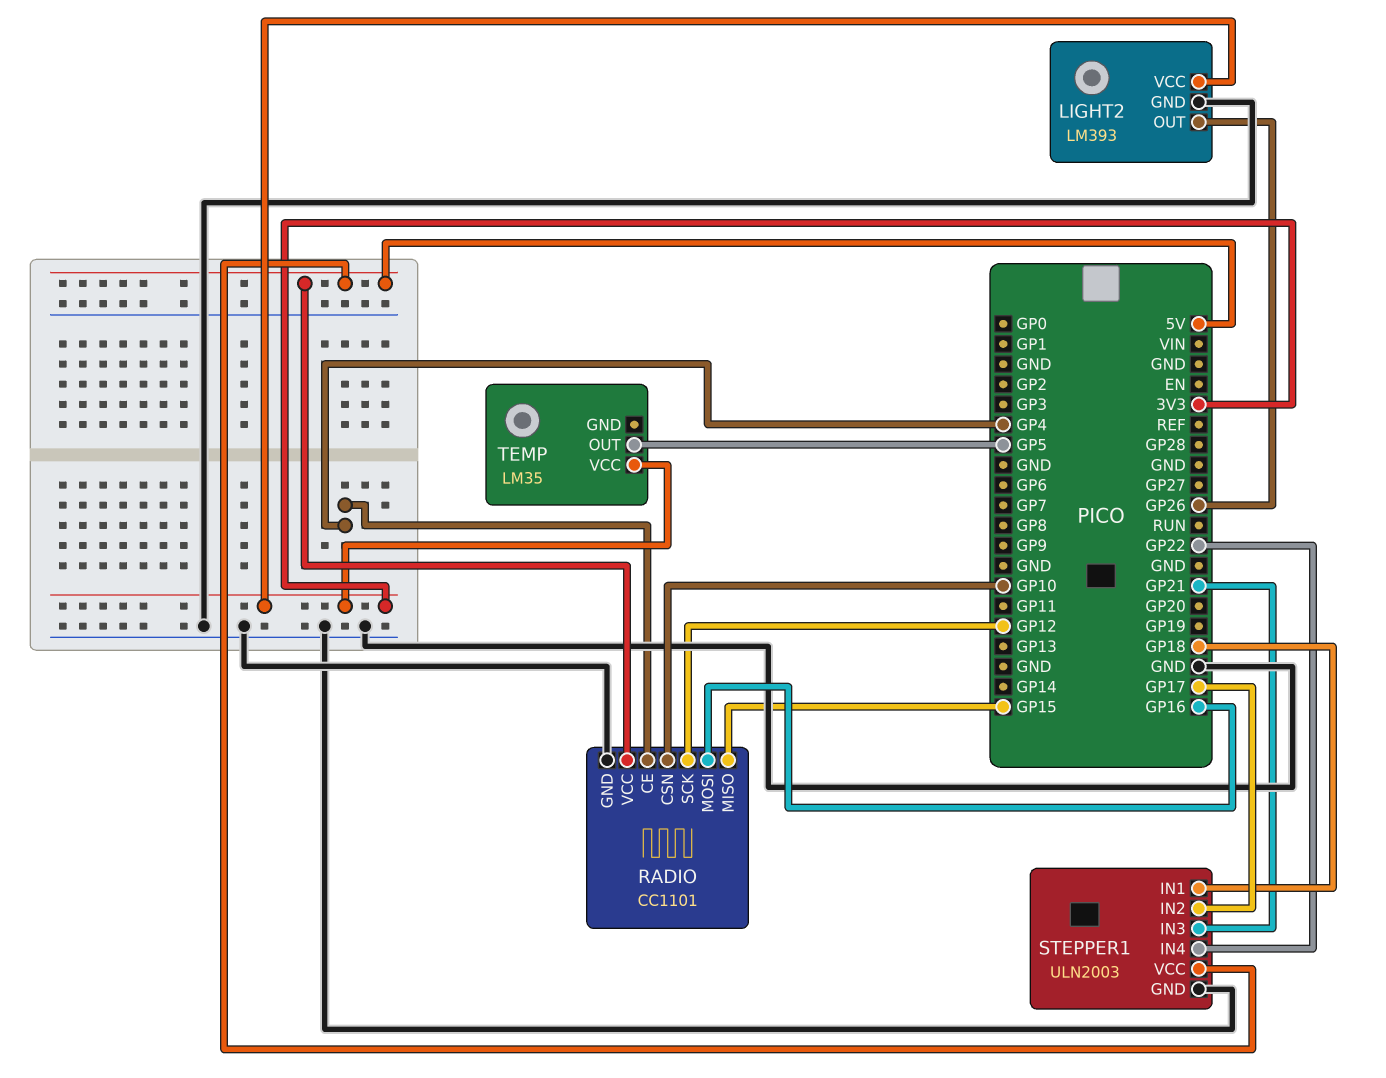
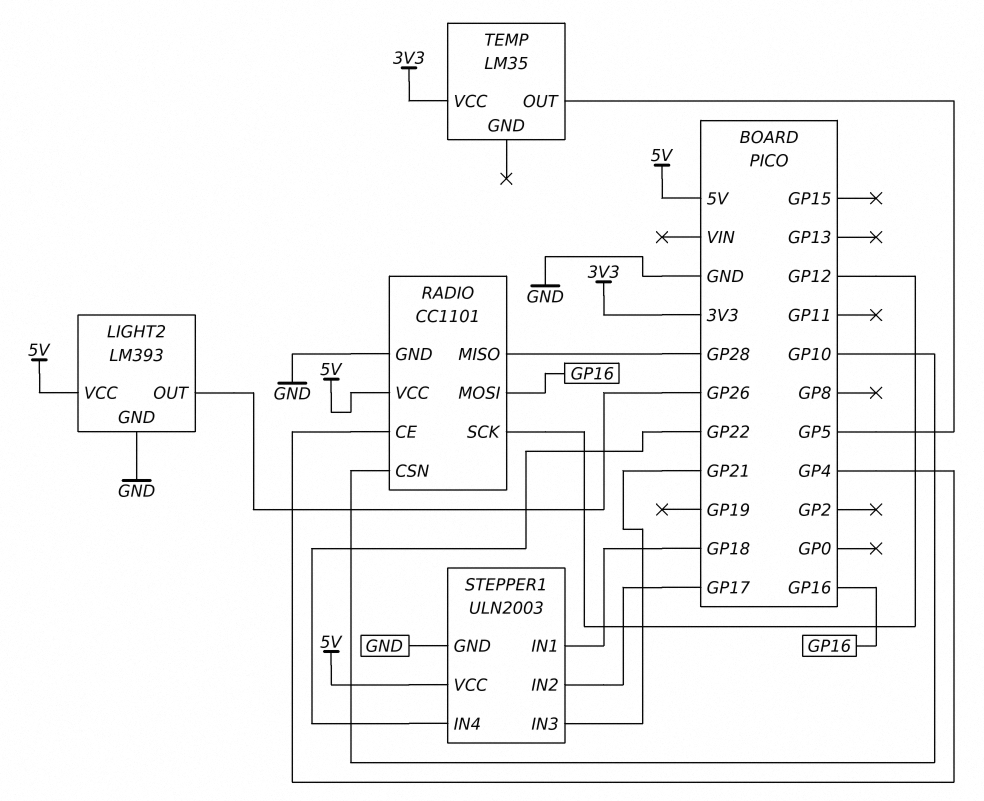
LIGHT2 pin VCC: 3V3 -> 5V
RADIO pin MISO: GP15 -> GP28

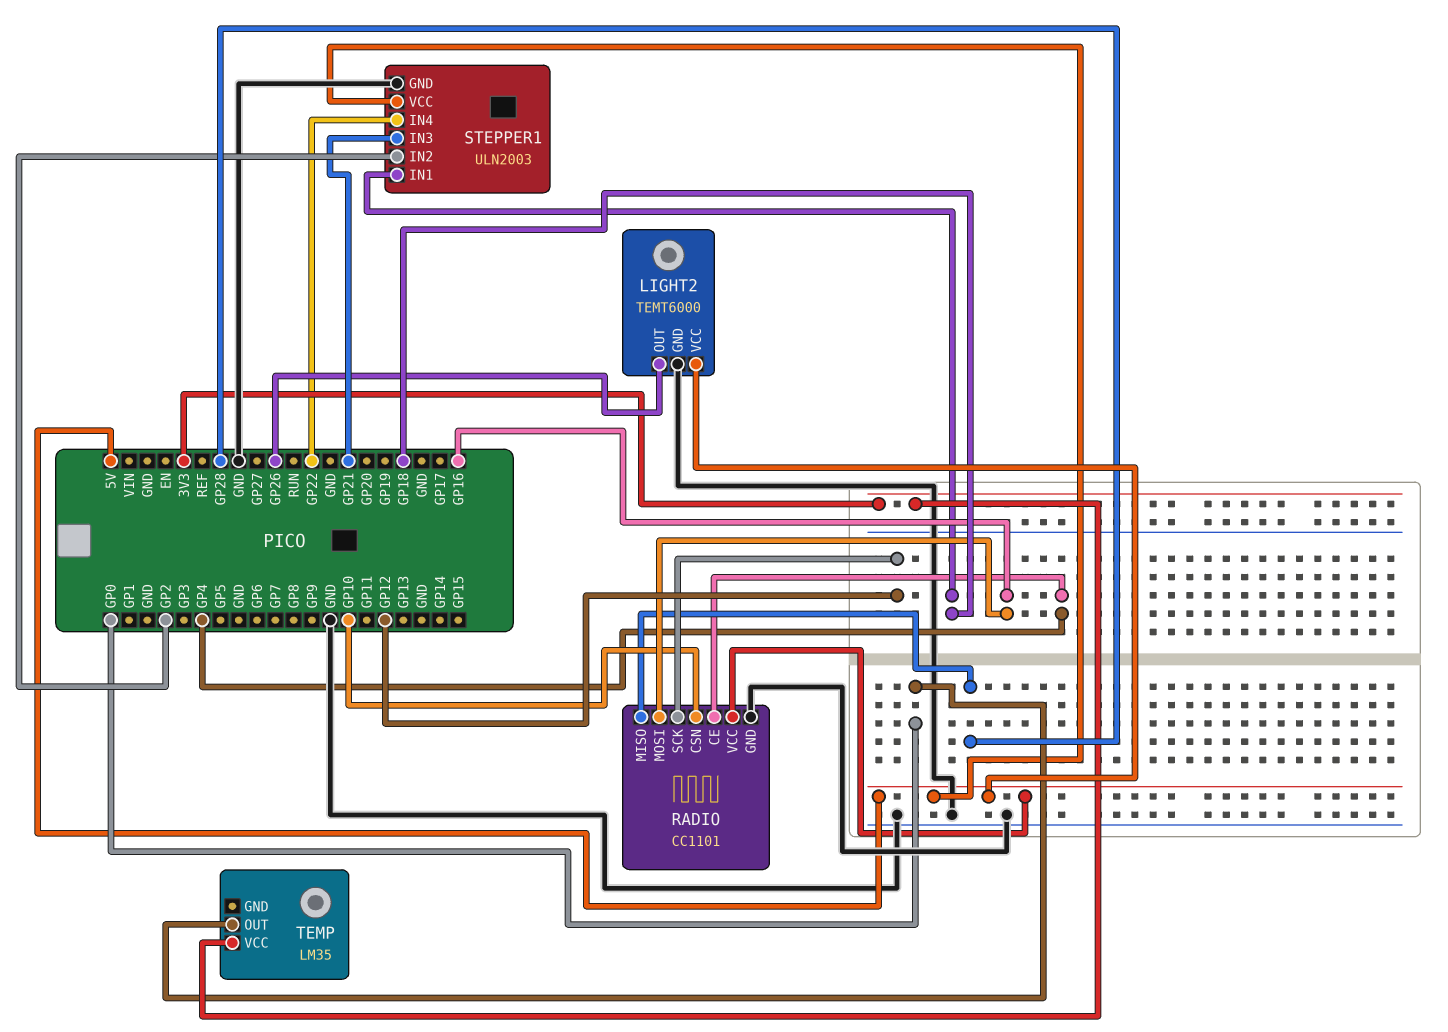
LIGHT2: LM393 -> TEMT6000
STEPPER1 pin IN2: GP17 -> GP2
TEMP pin OUT: GP5 -> GP0

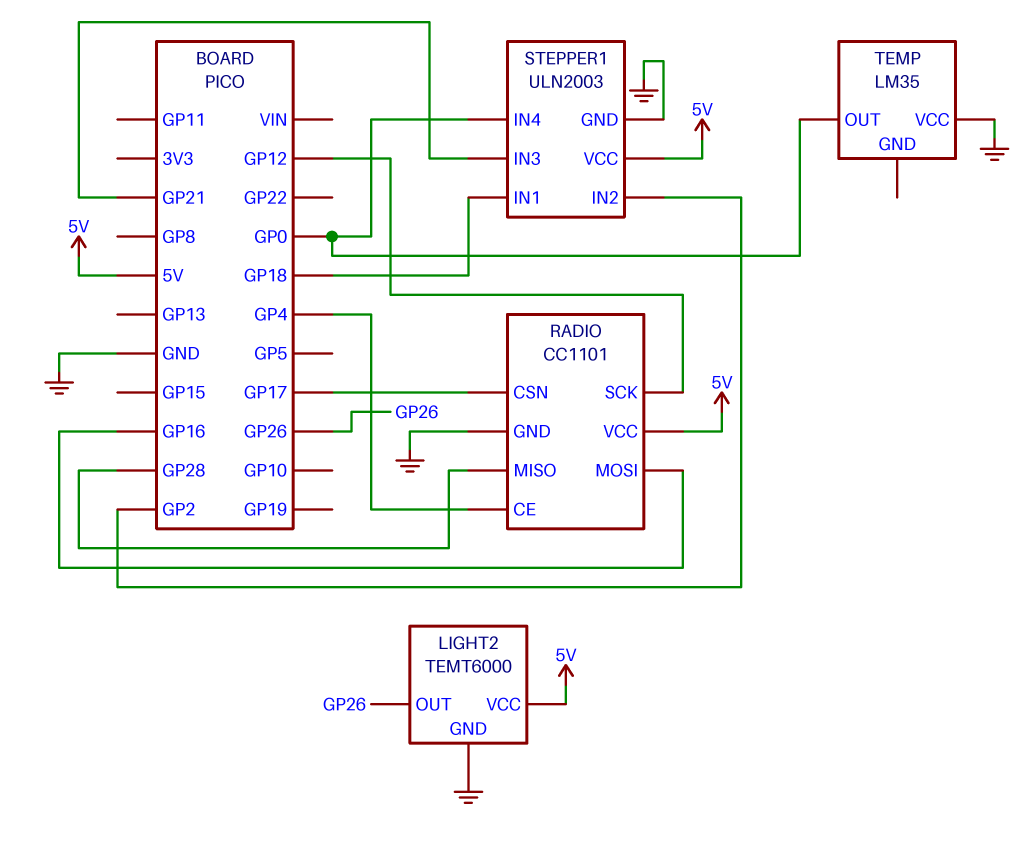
RADIO pin CSN: GP10 -> GP17
STEPPER1 pin IN4: GP22 -> GP0
TEMP pin VCC: 3V3 -> GND

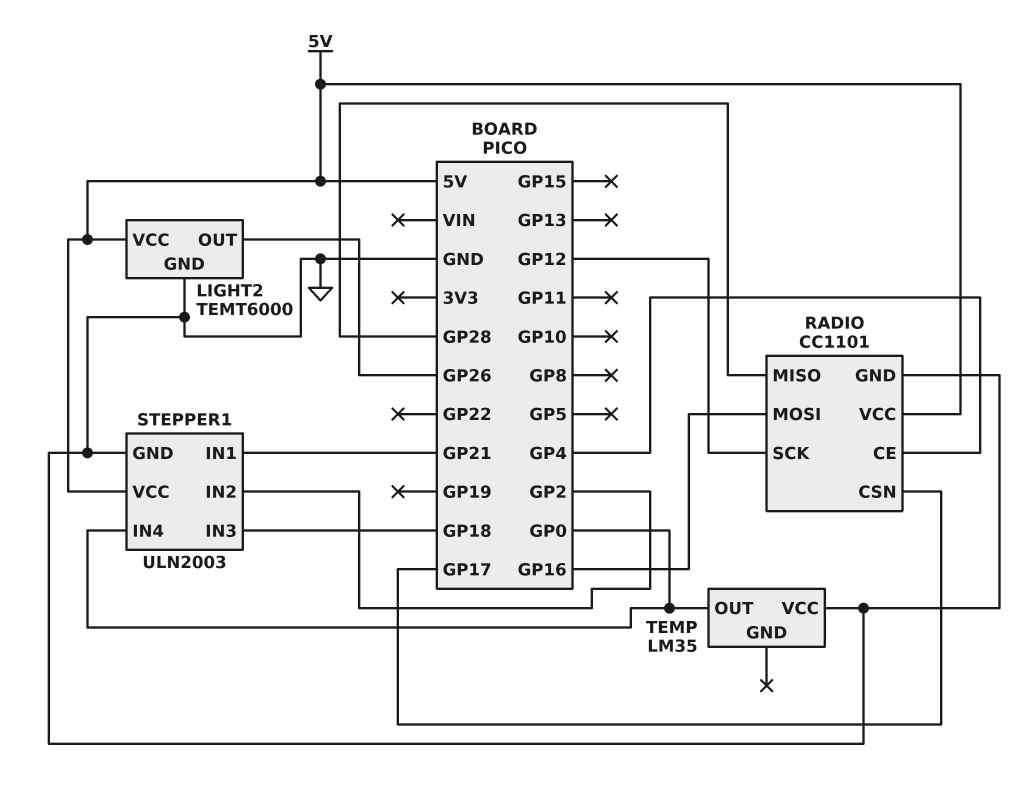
STEPPER1 pin IN1: GP18 -> GP21
STEPPER1 pin IN3: GP21 -> GP18

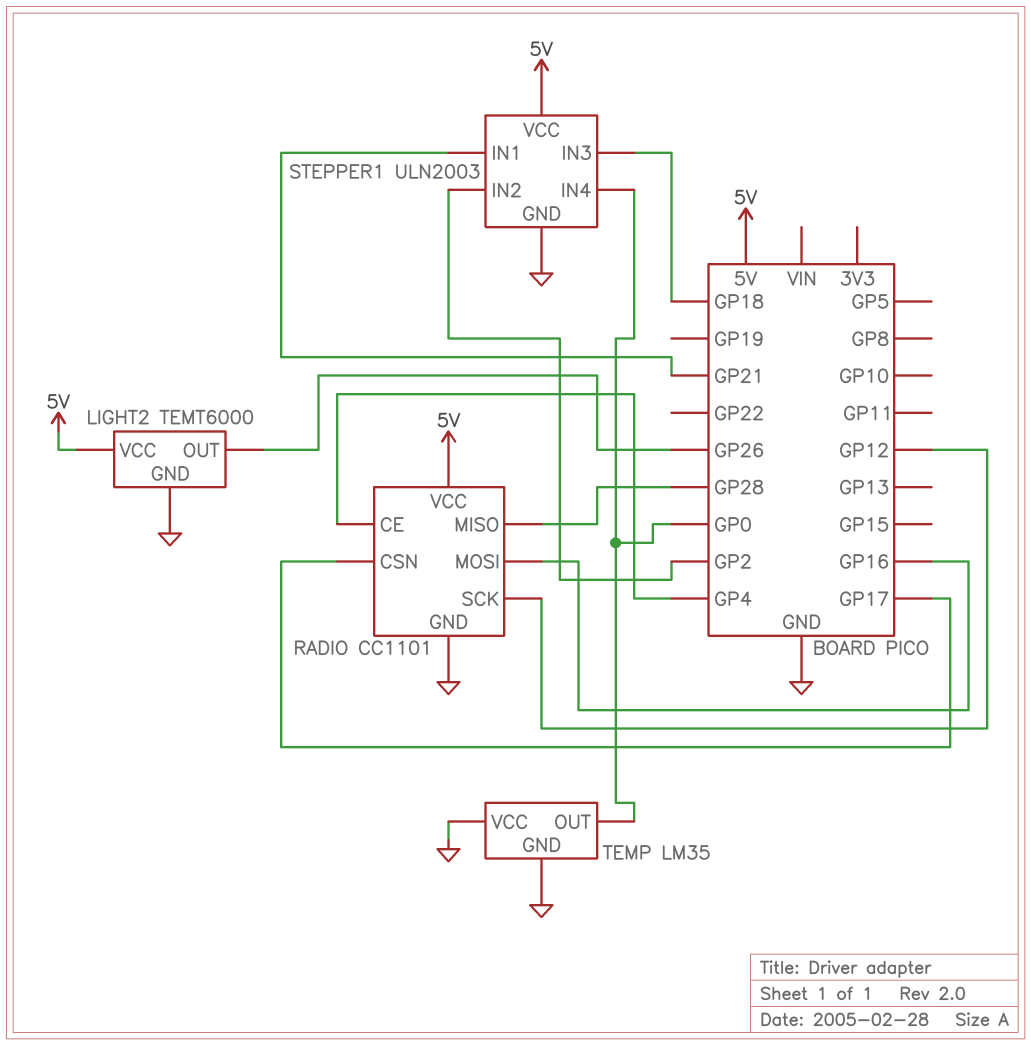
TEMP pin GND: none -> GND

